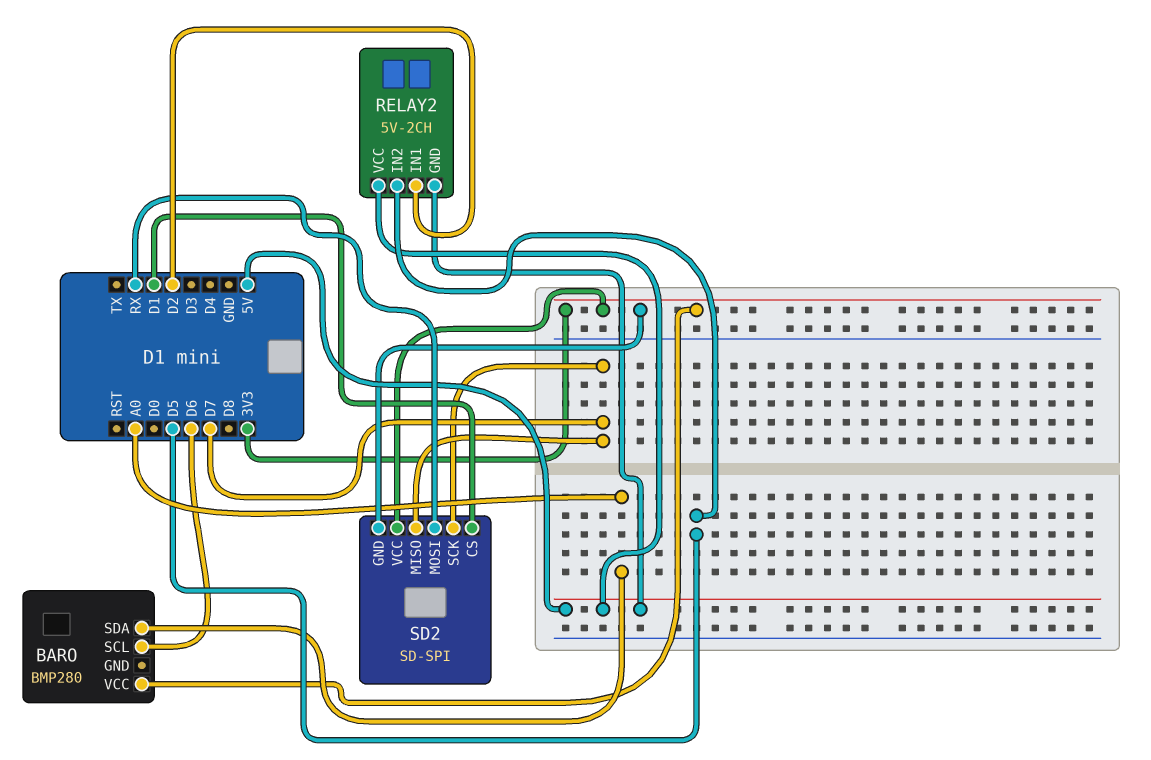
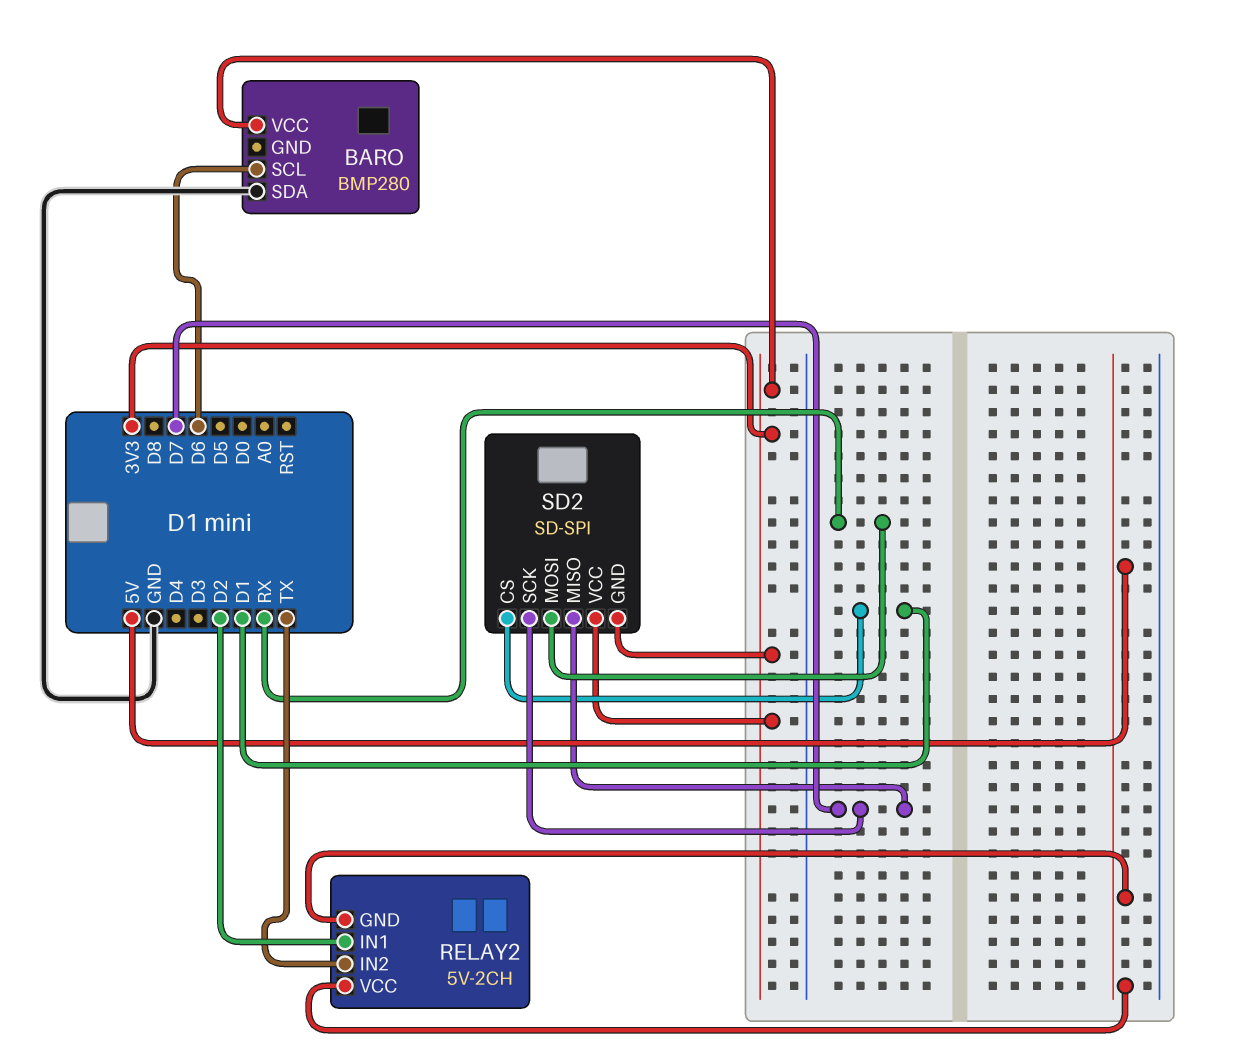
BARO pin SDA: A0 -> GND
RELAY2 pin IN2: D5 -> TX

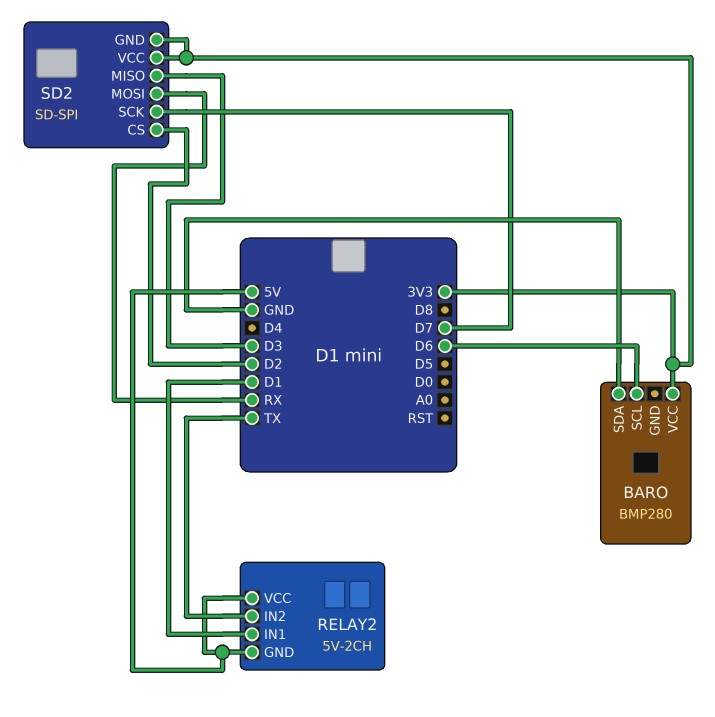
RELAY2 pin IN1: D2 -> D1
SD2 pin CS: D1 -> D2
SD2 pin MISO: D7 -> D3

